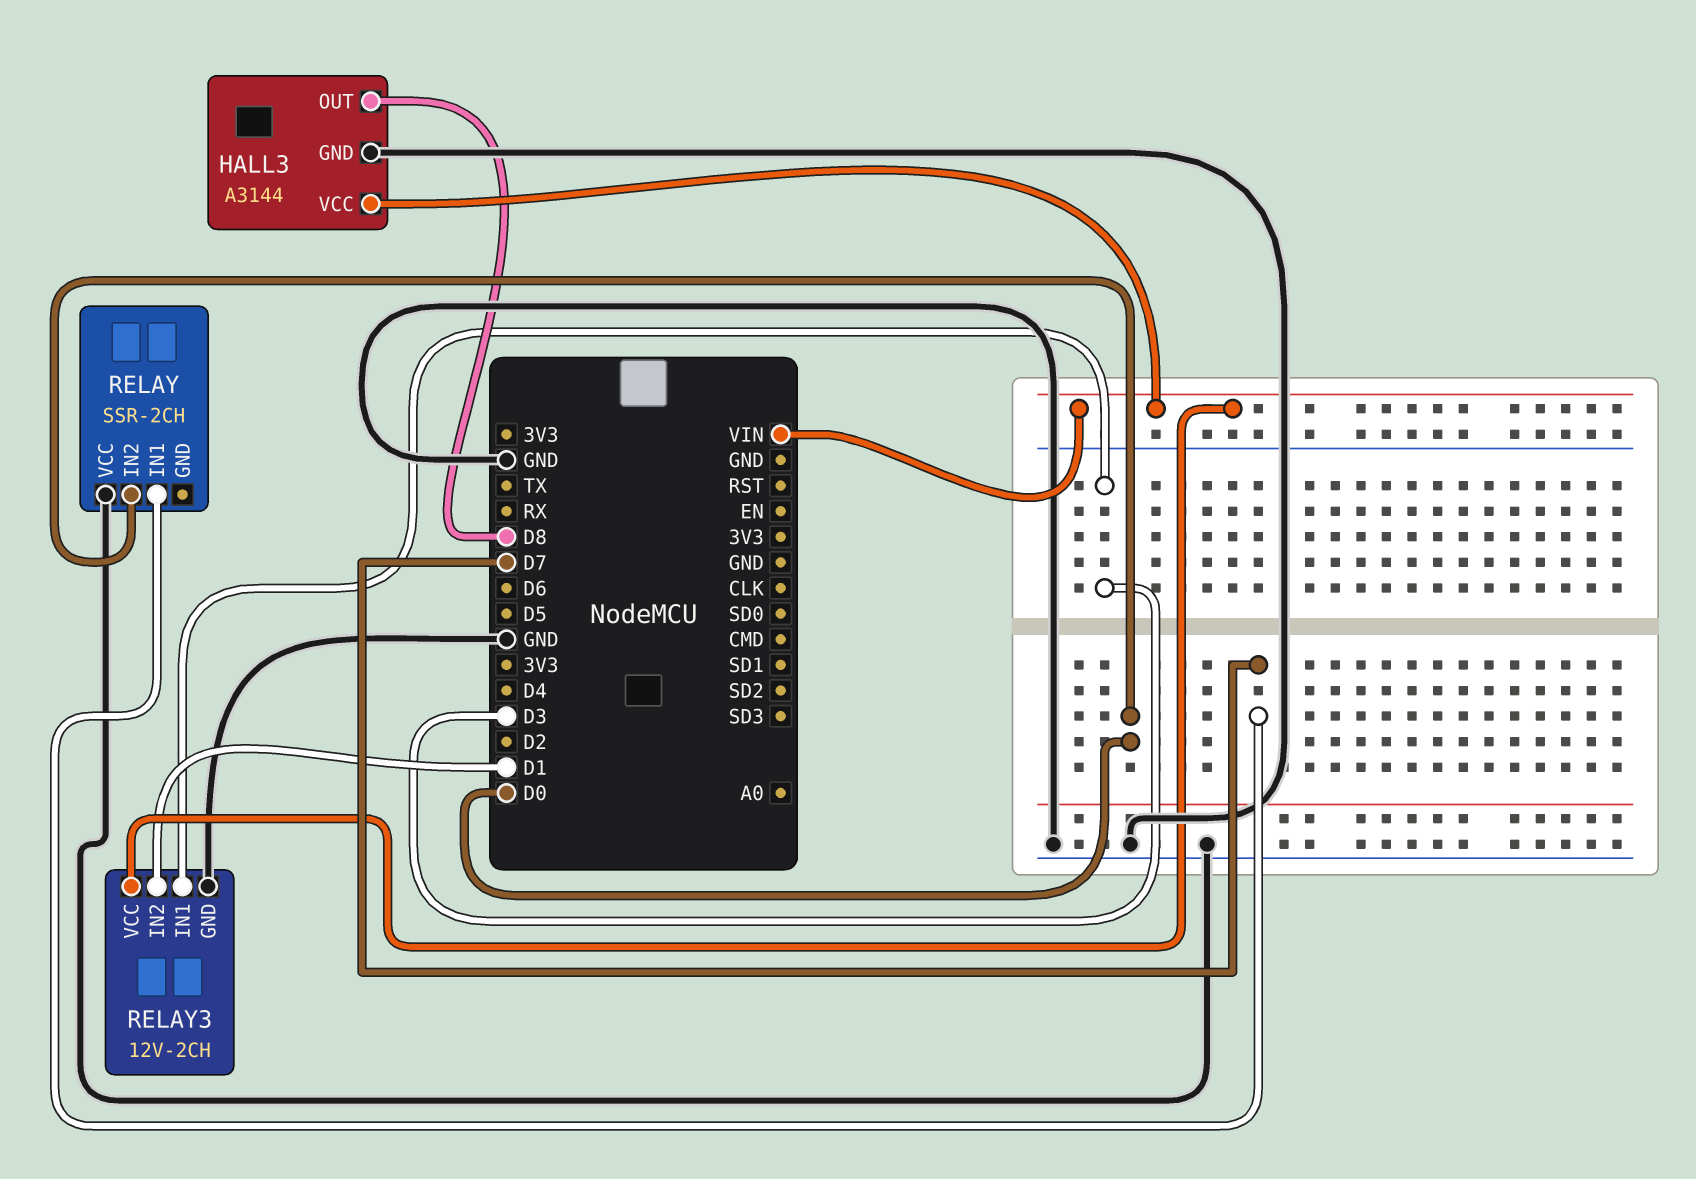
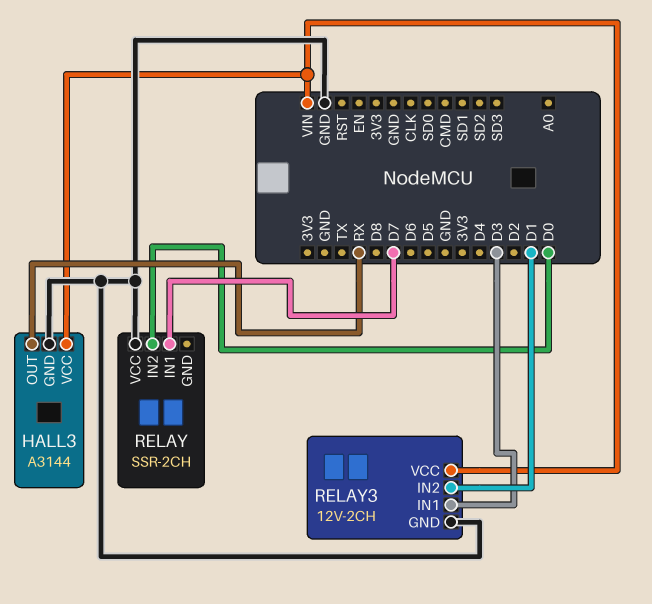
HALL3 pin OUT: D8 -> RX

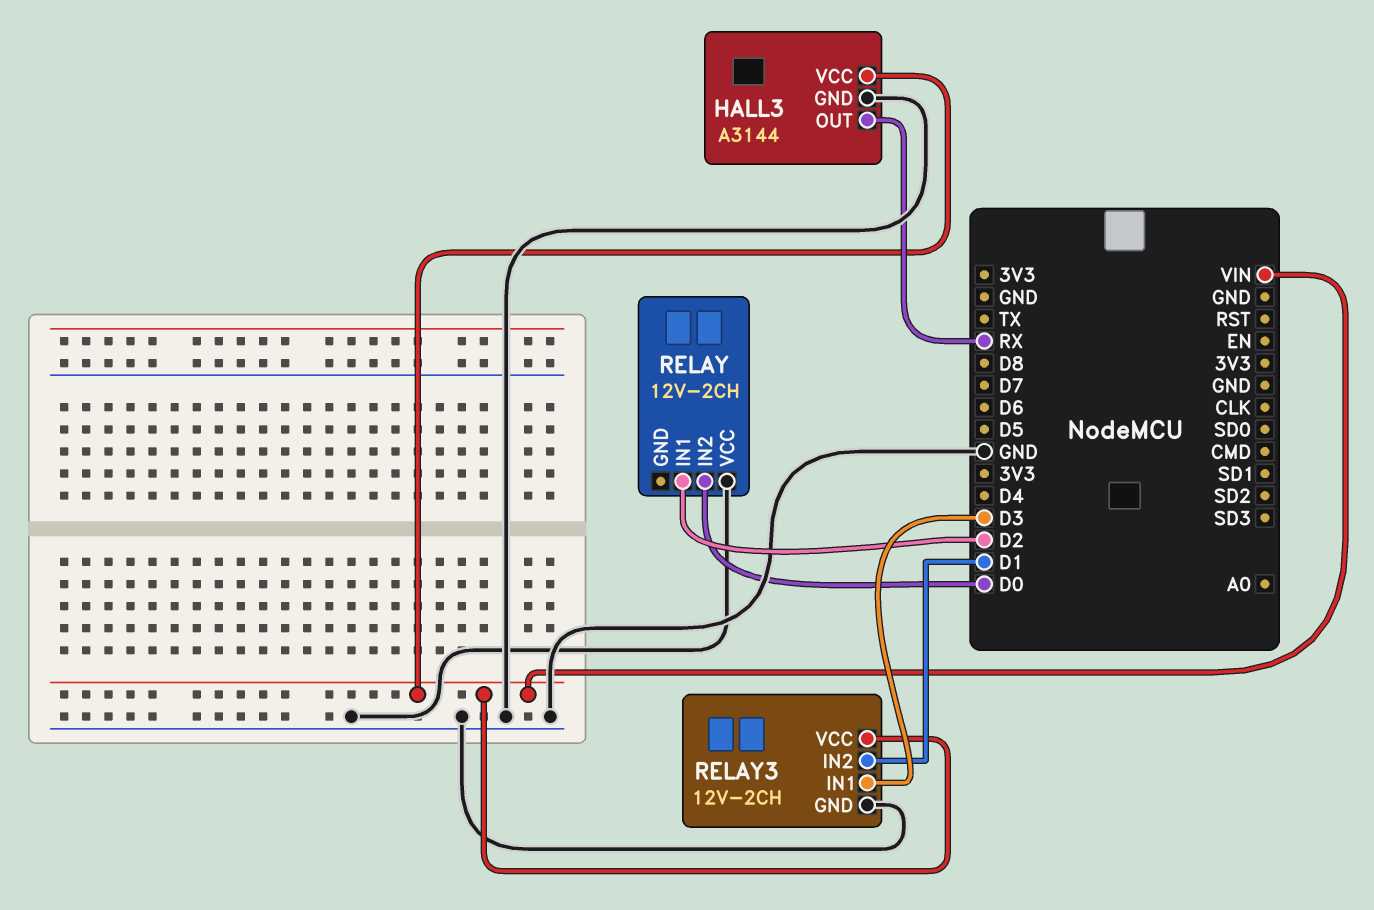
RELAY: SSR-2CH -> 12V-2CH
RELAY pin IN1: D7 -> D2

